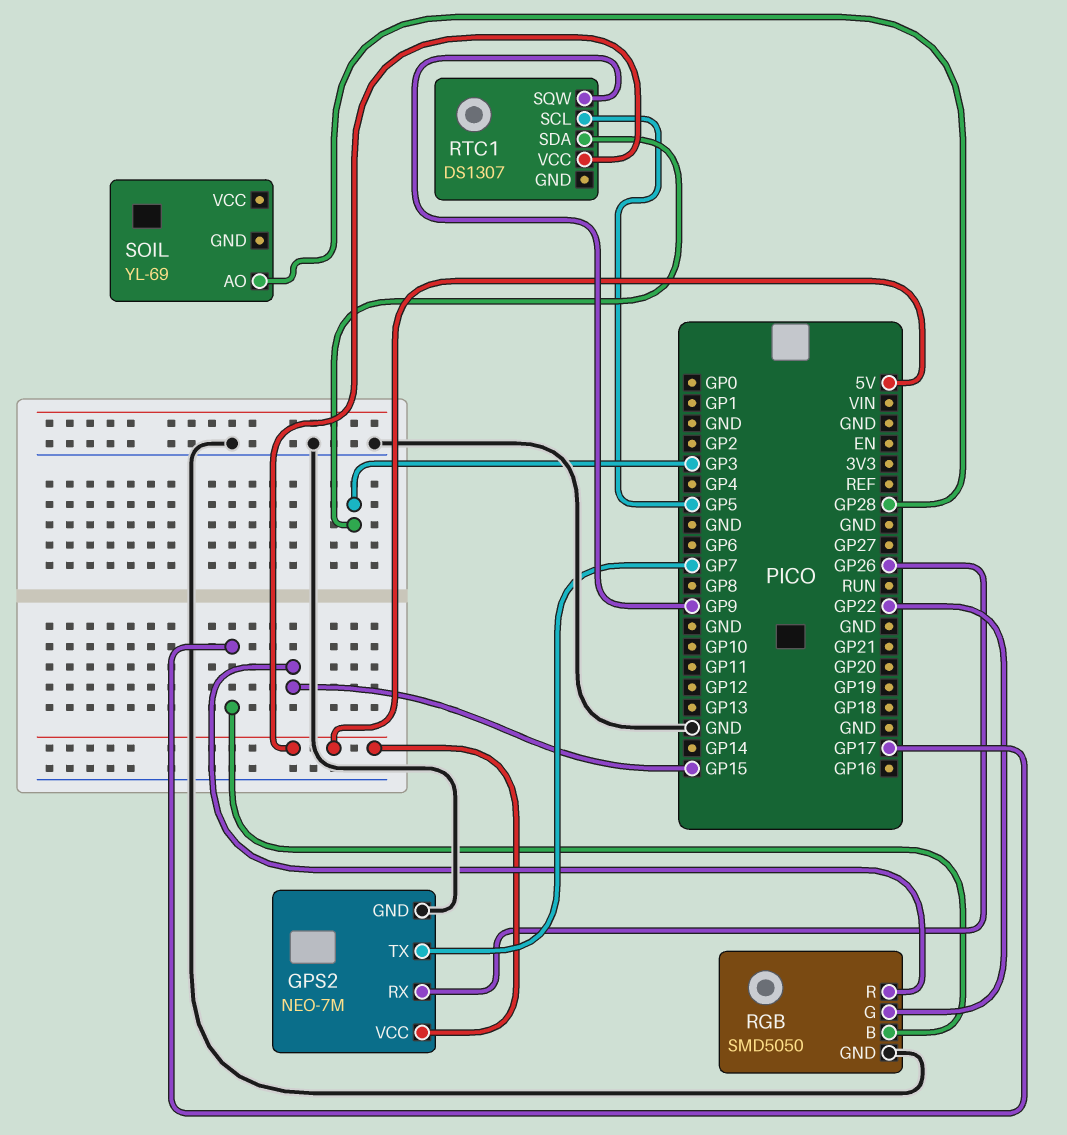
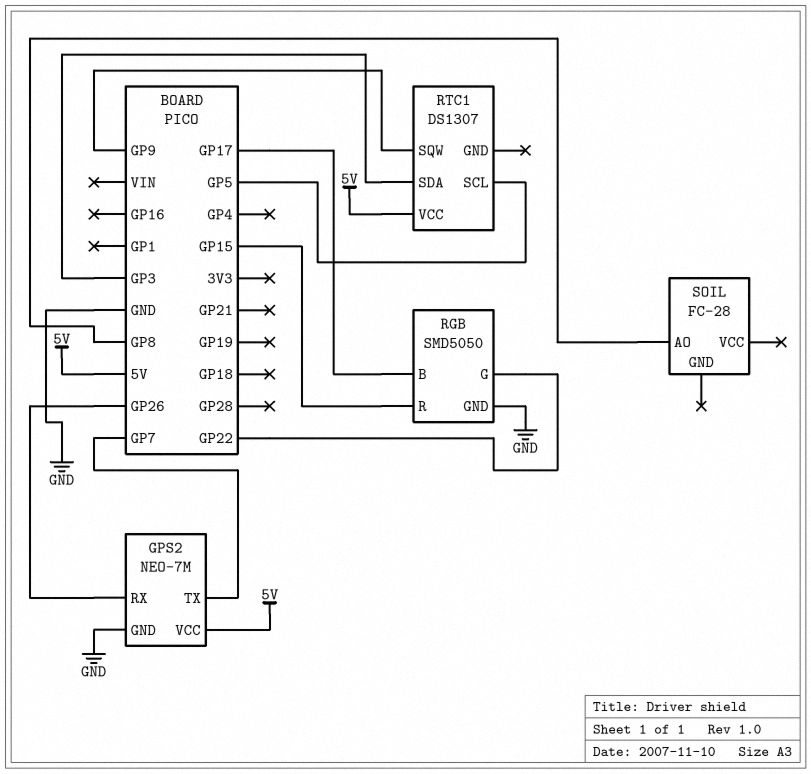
SOIL: YL-69 -> FC-28
SOIL pin AO: GP28 -> GP8

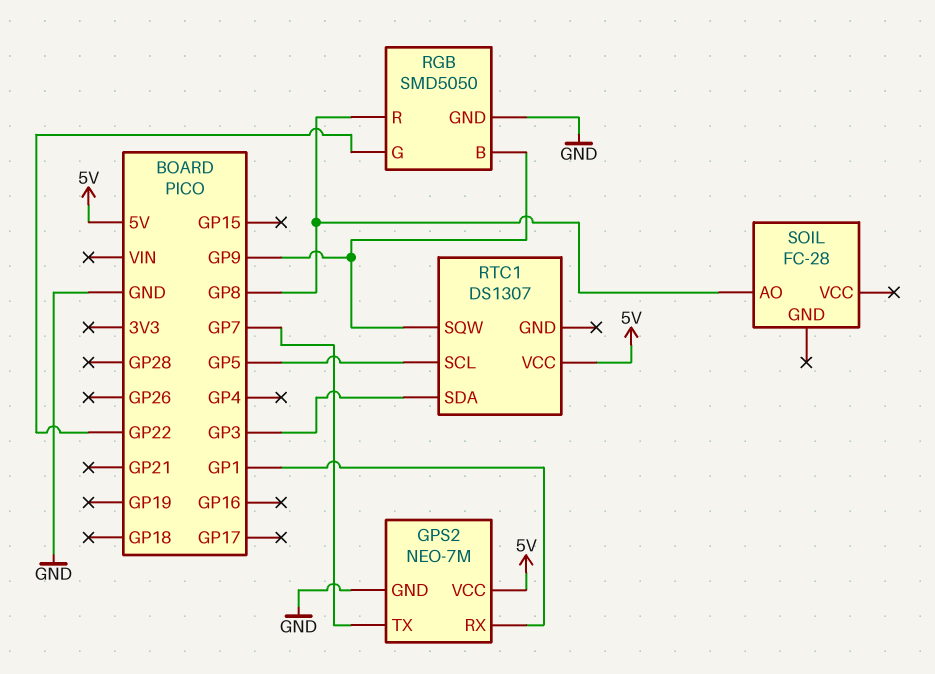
GPS2 pin RX: GP26 -> GP1
RGB pin B: GP17 -> GP9
RGB pin R: GP15 -> GP8

